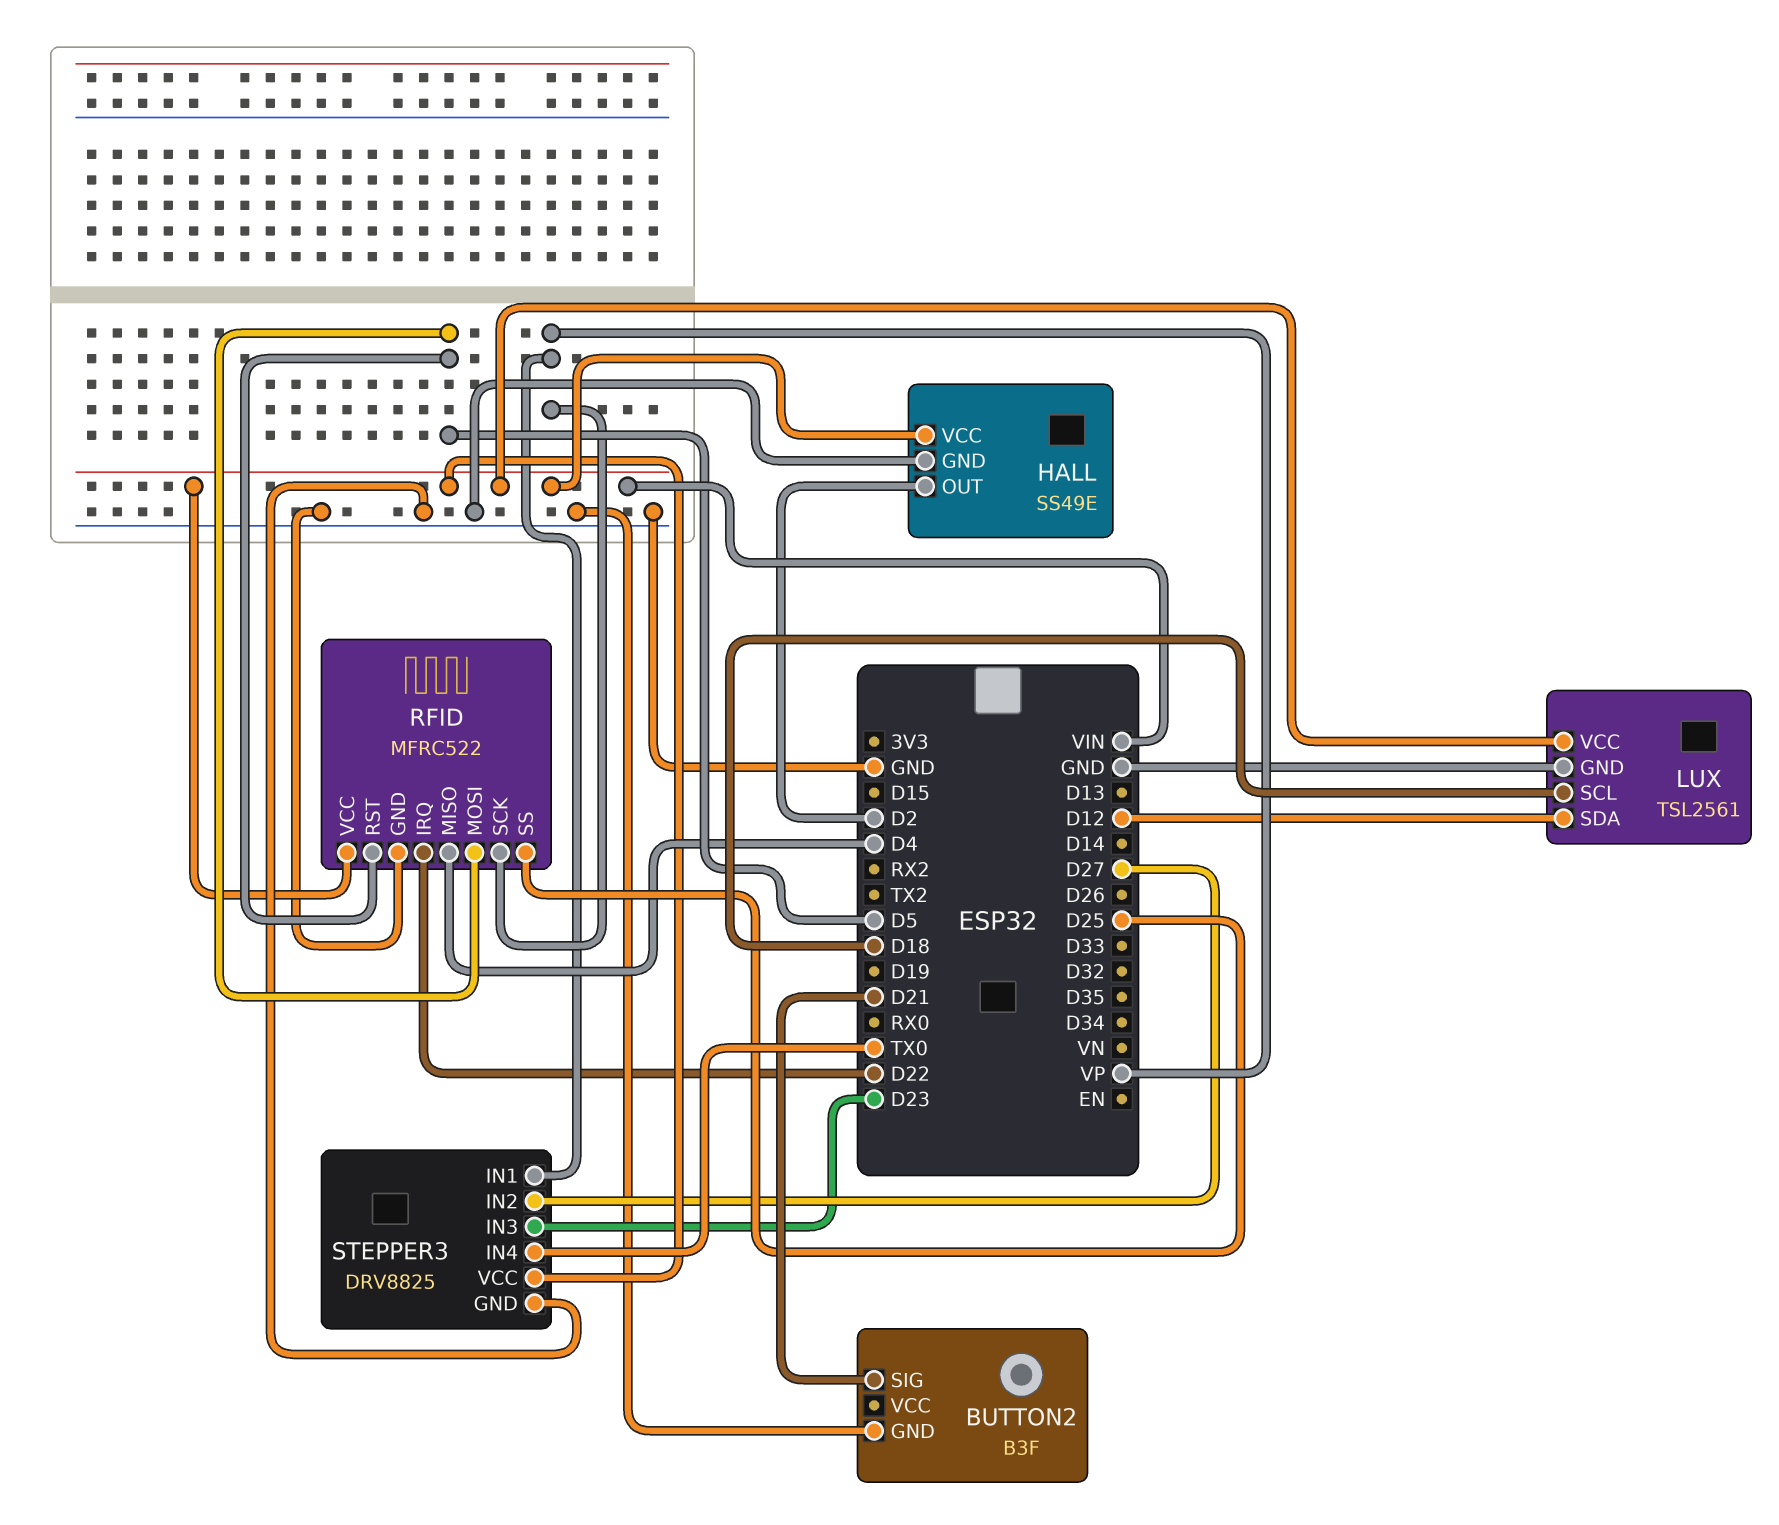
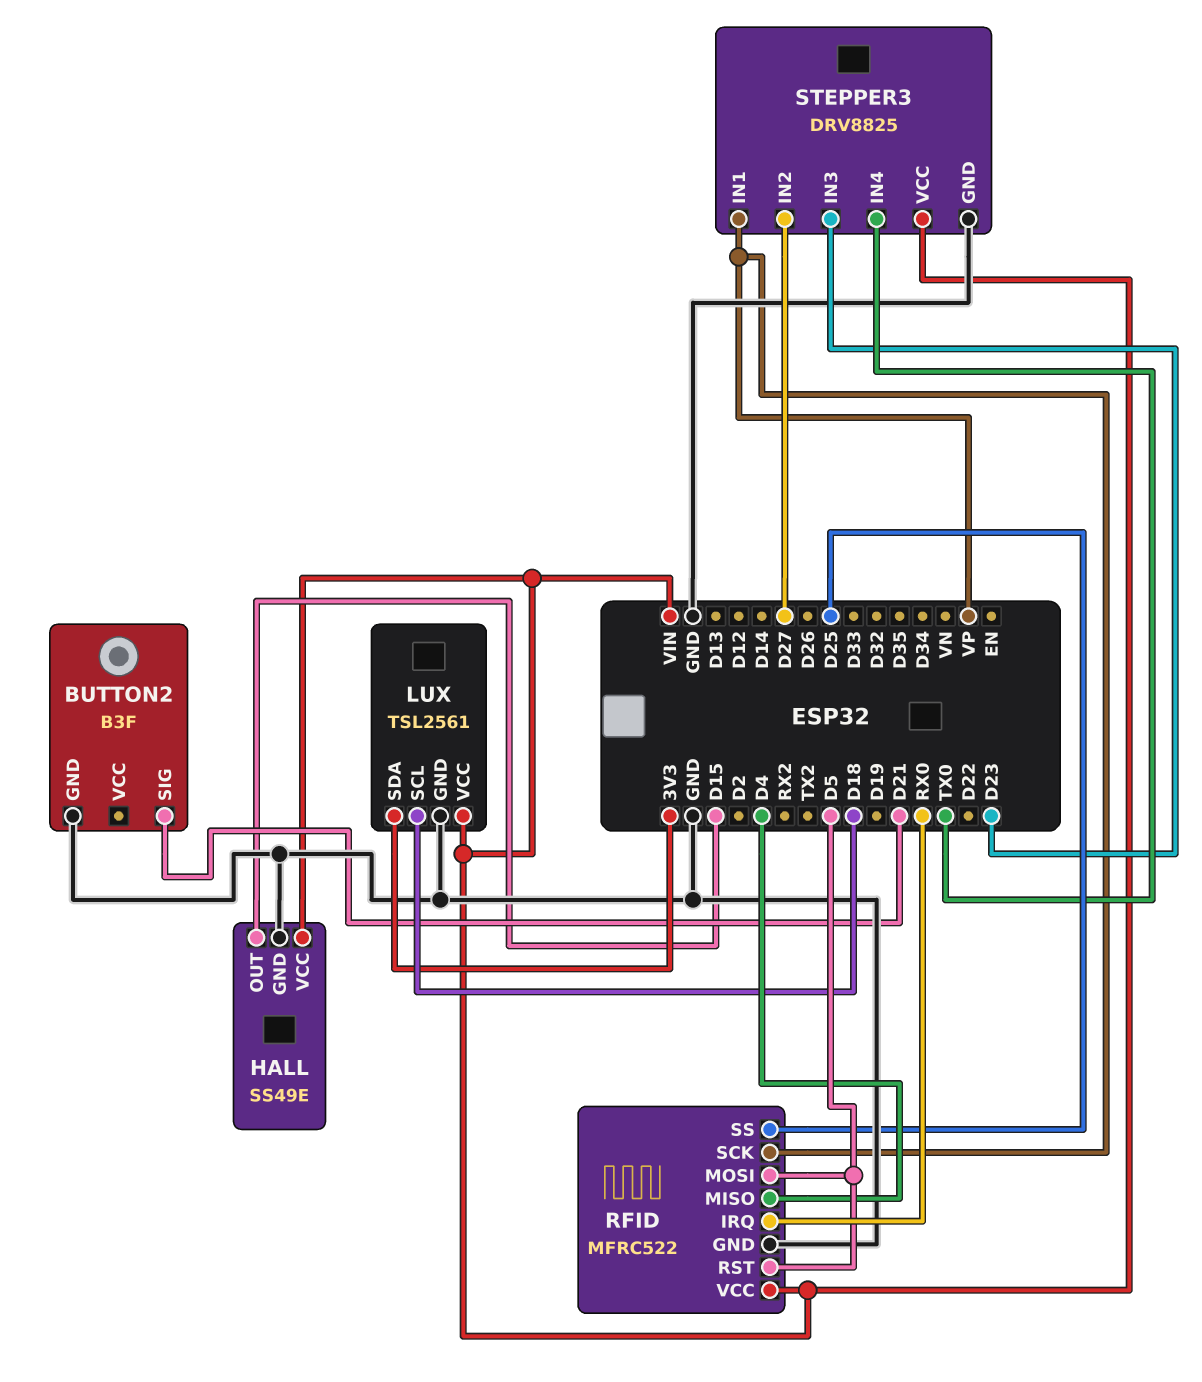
HALL pin OUT: D2 -> D15
LUX pin SDA: D12 -> 3V3
RFID pin IRQ: D22 -> RX0

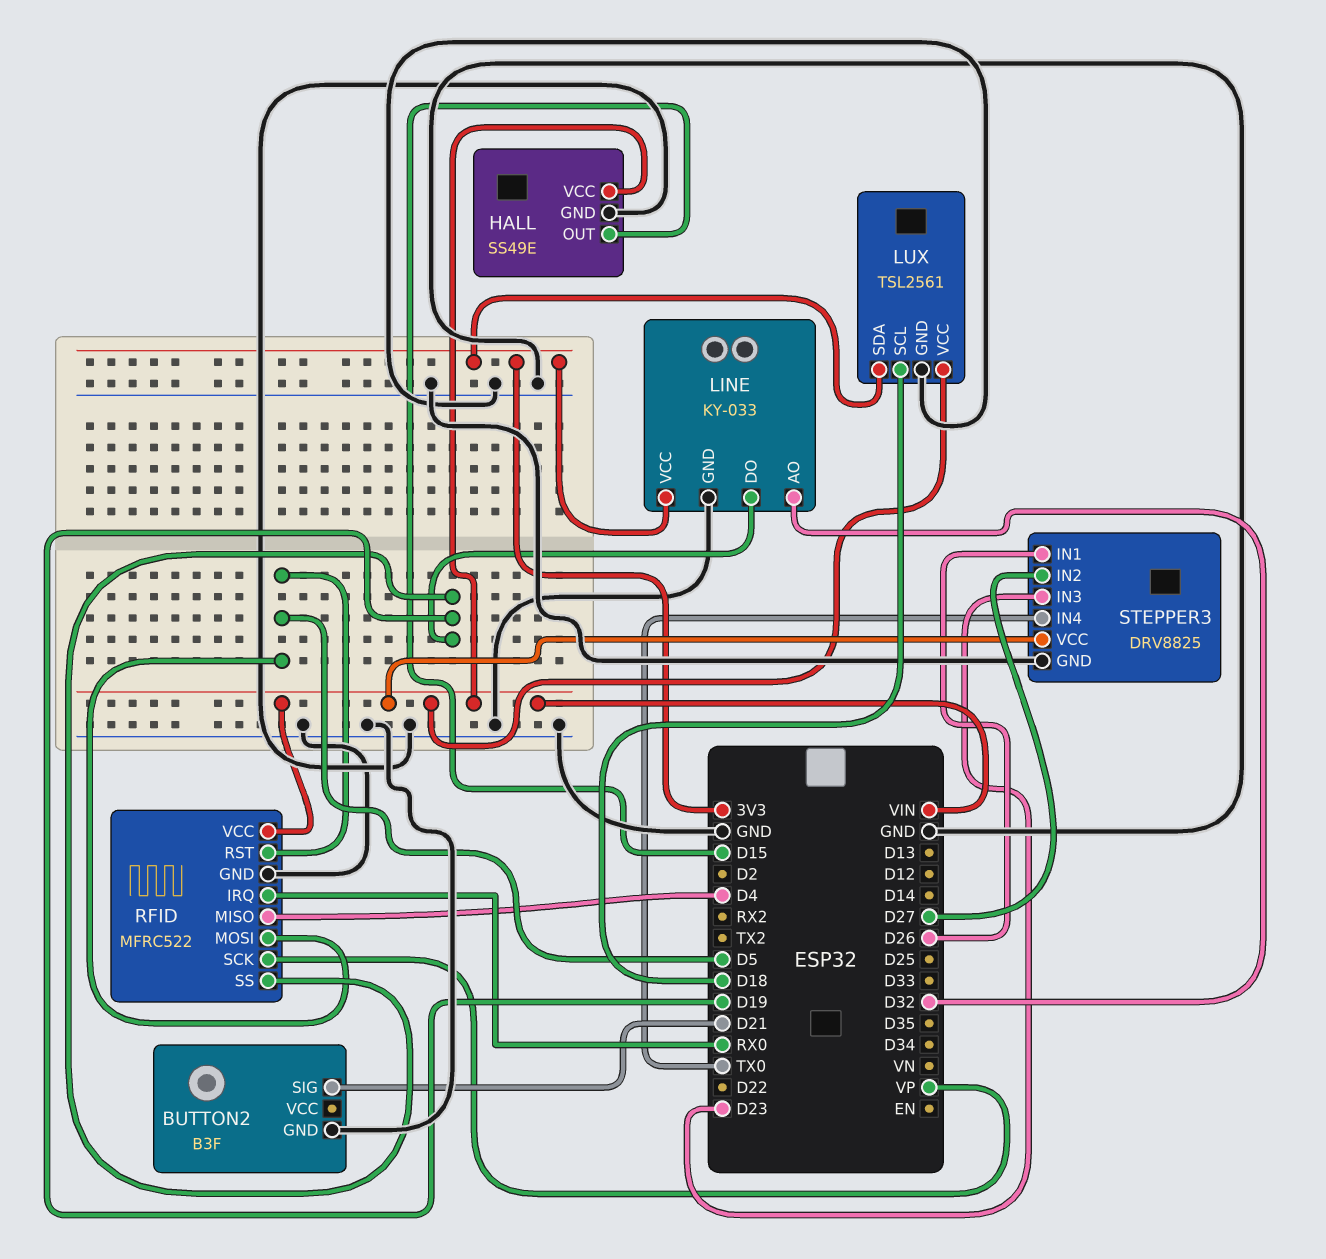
LINE: none -> KY-033
LINE pin AO: none -> D32
LINE pin DO: none -> D19
LINE pin GND: none -> GND
LINE pin VCC: none -> 3V3
RFID pin SS: D25 -> D19
STEPPER3 pin IN1: VP -> D26

